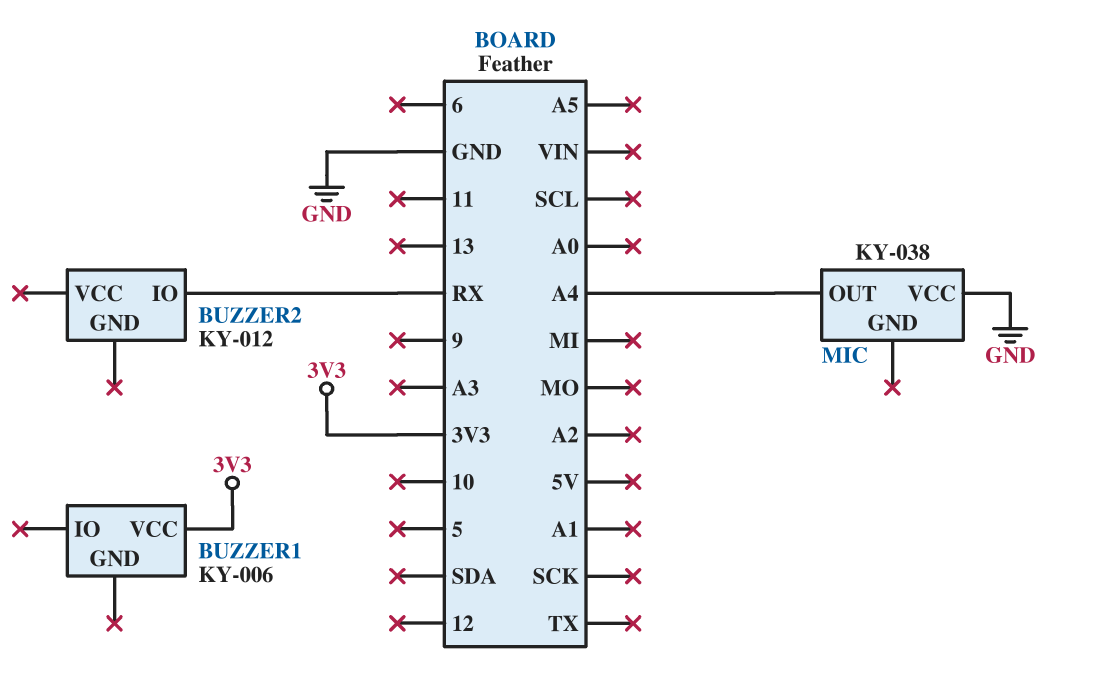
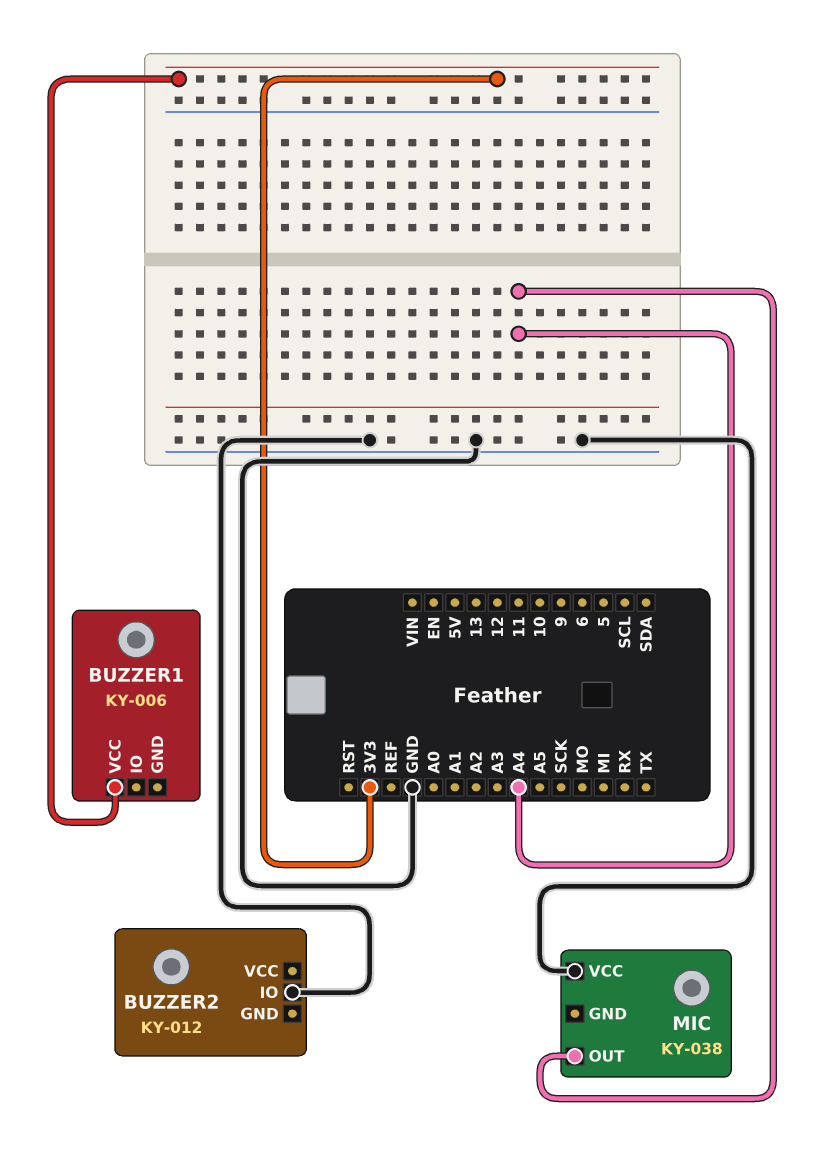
BUZZER2 pin IO: RX -> GND

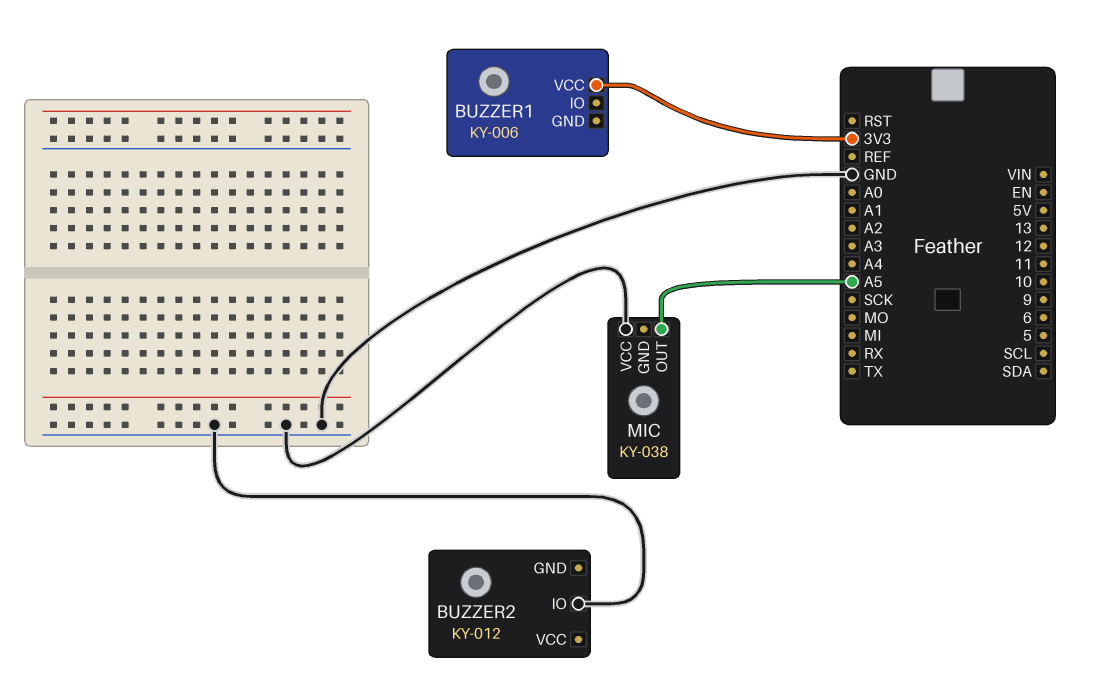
MIC pin OUT: A4 -> A5

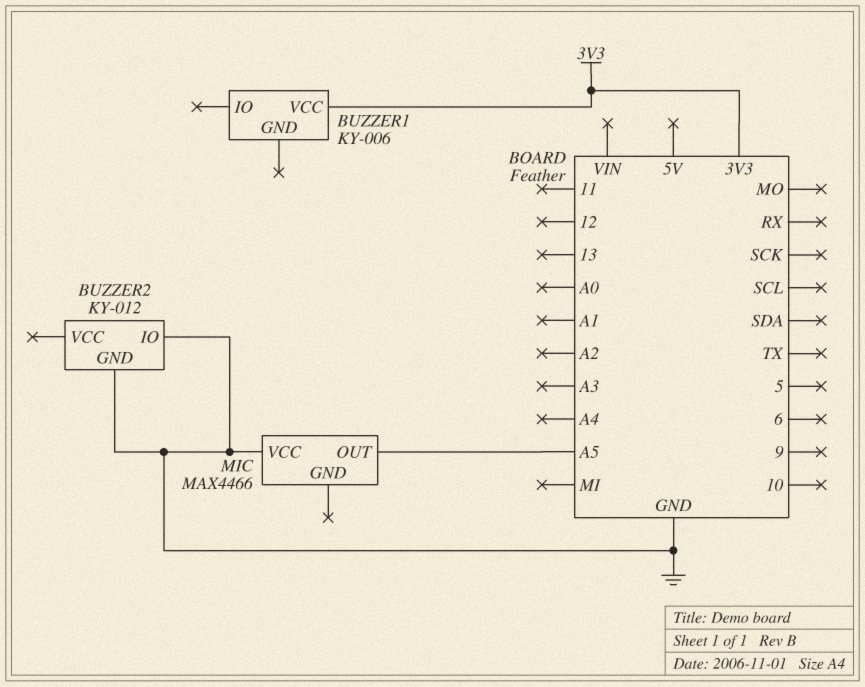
BUZZER2 pin GND: none -> GND
MIC: KY-038 -> MAX4466

